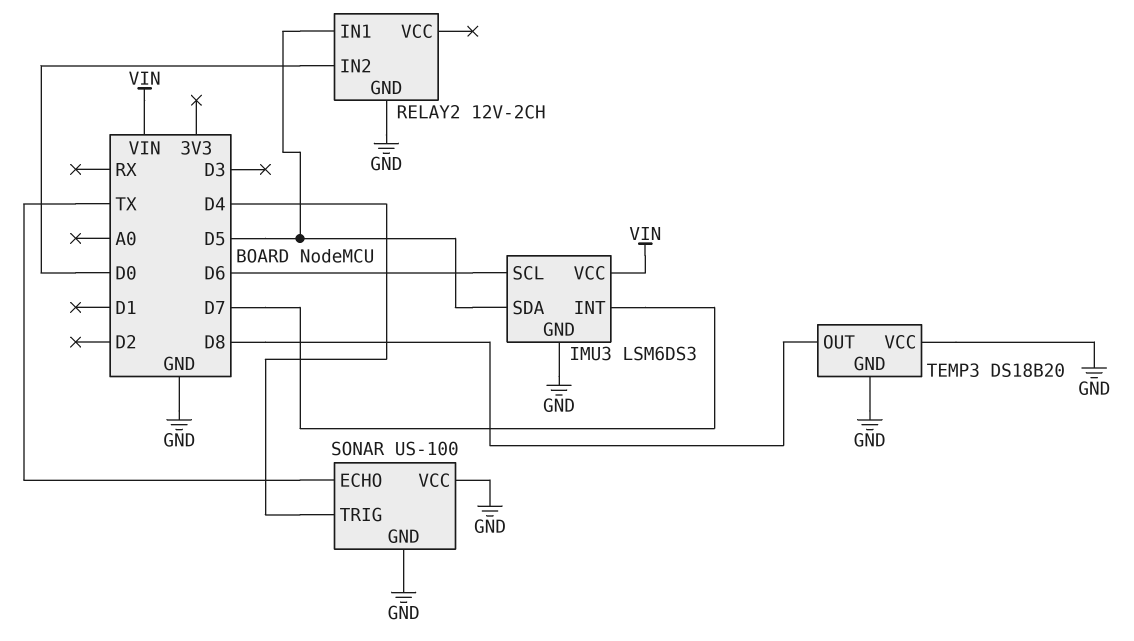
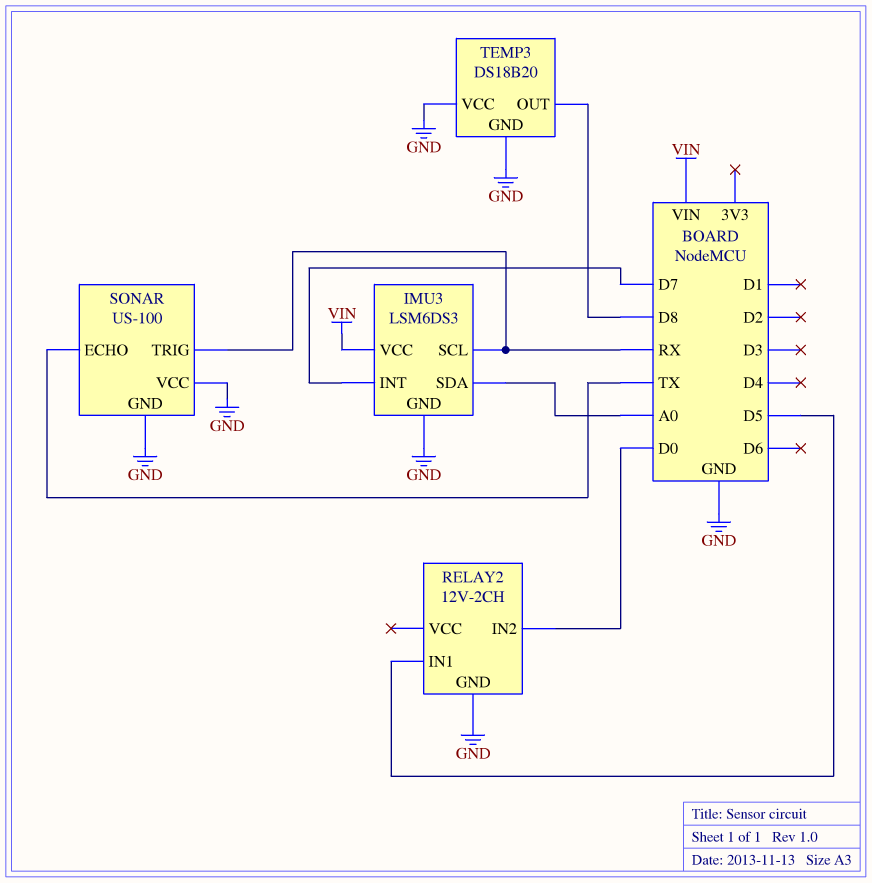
IMU3 pin SCL: D6 -> RX
IMU3 pin SDA: D5 -> A0
SONAR pin TRIG: D4 -> RX

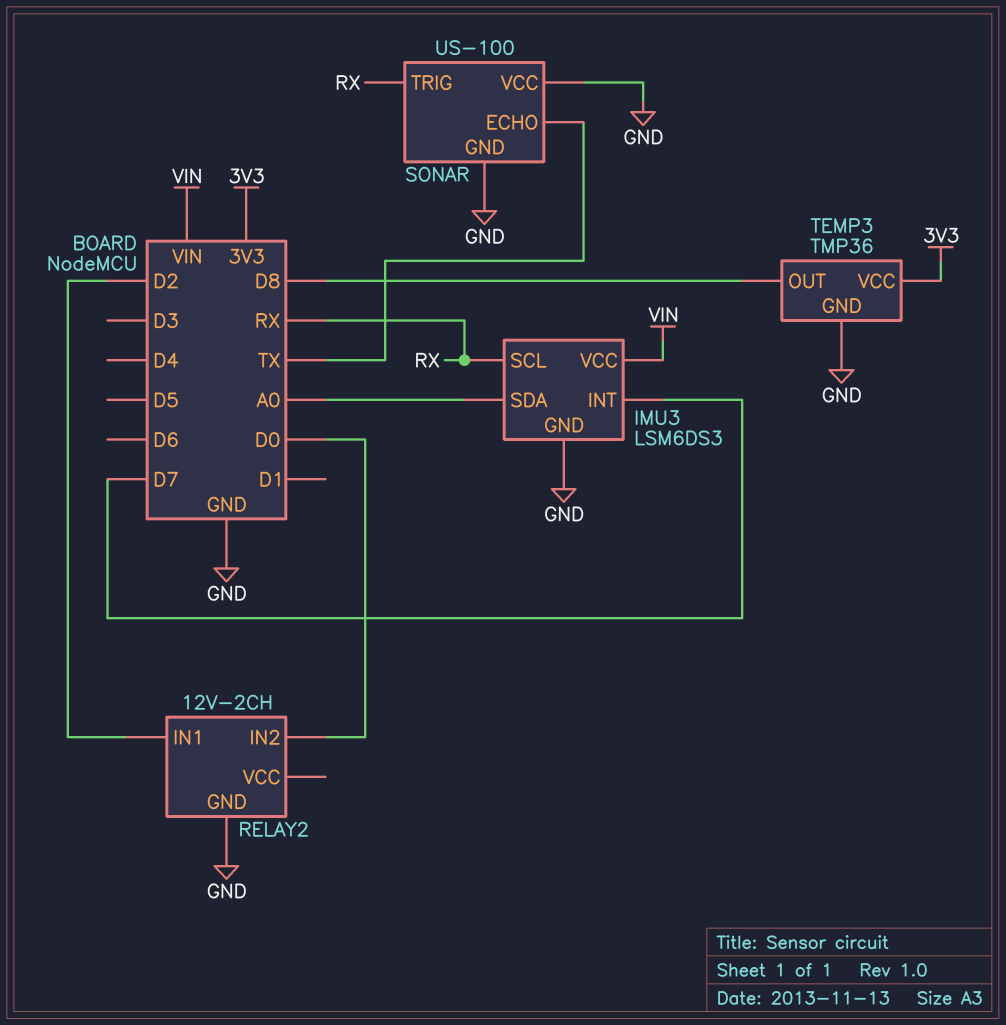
RELAY2 pin IN1: D5 -> D2
TEMP3: DS18B20 -> TMP36
TEMP3 pin VCC: GND -> 3V3

